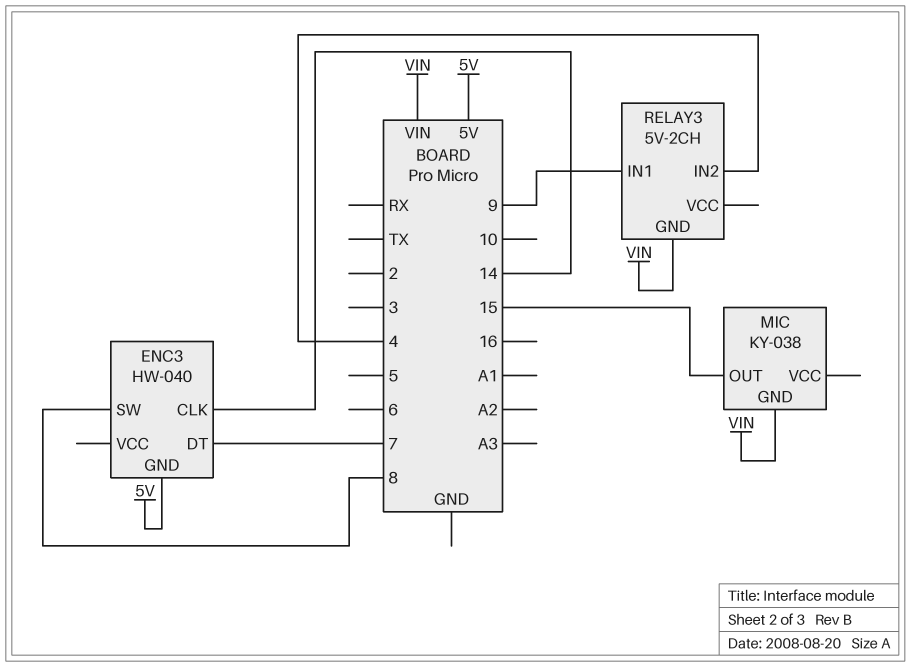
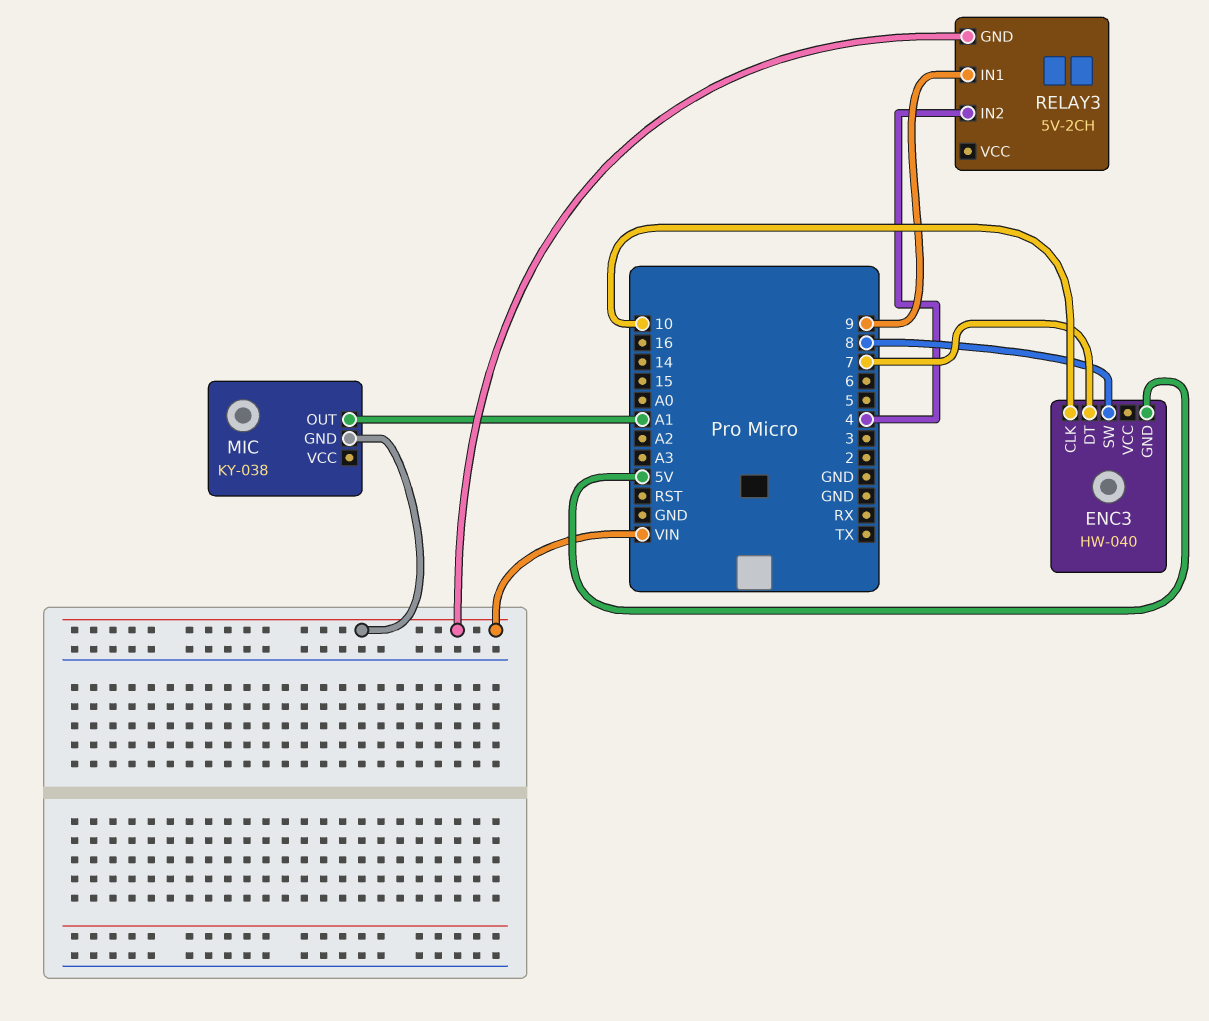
ENC3 pin CLK: 14 -> 10
MIC pin OUT: 15 -> A1

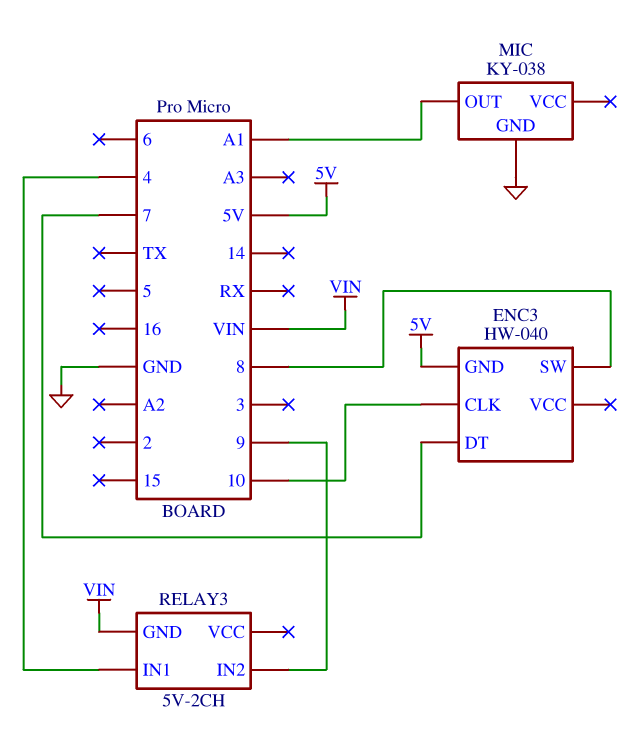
MIC pin GND: VIN -> GND
RELAY3 pin IN1: 9 -> 4
RELAY3 pin IN2: 4 -> 9

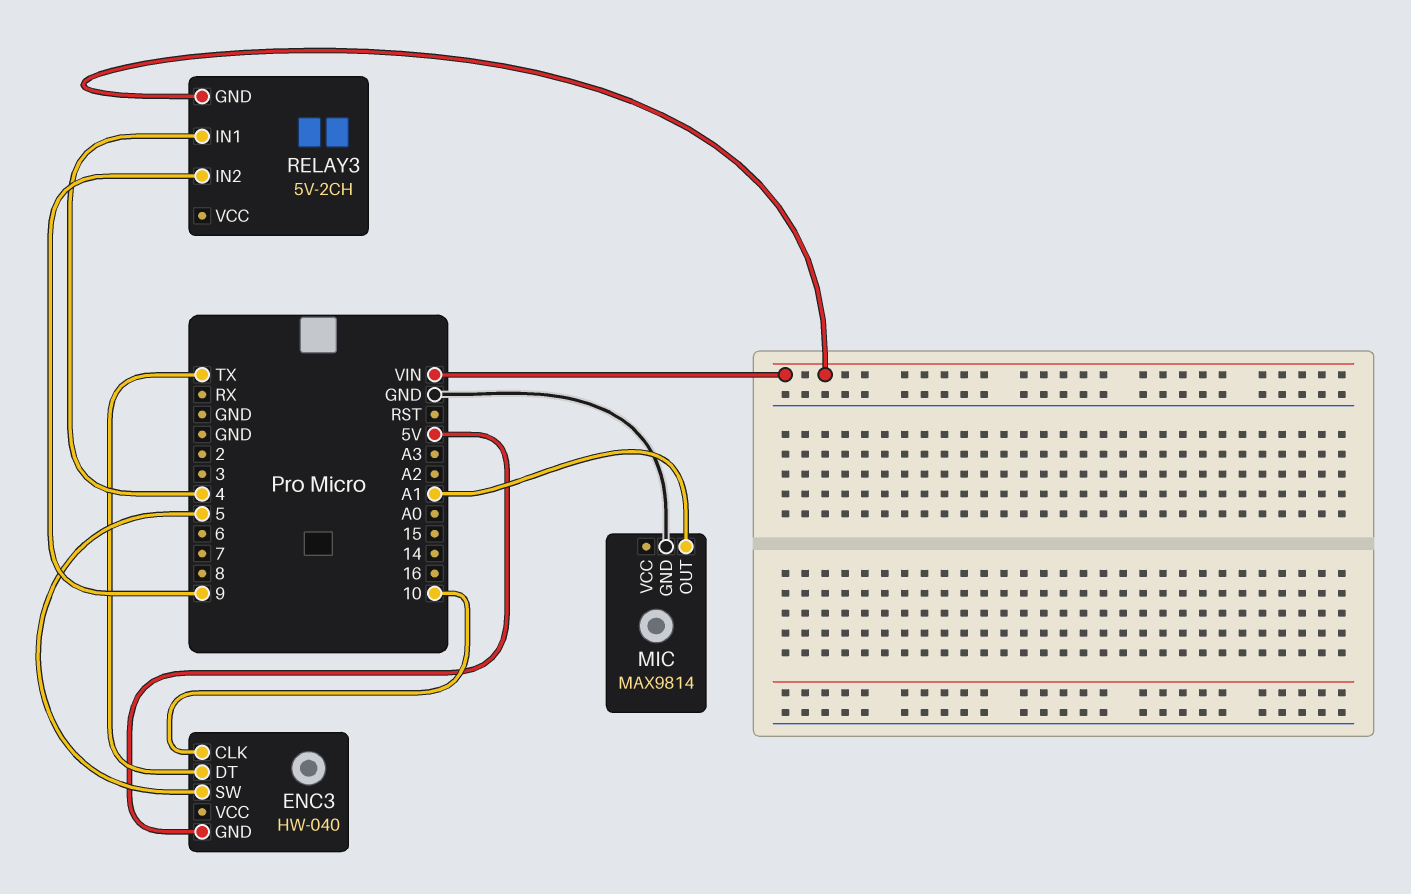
ENC3 pin DT: 7 -> TX
ENC3 pin SW: 8 -> 5
MIC: KY-038 -> MAX9814

